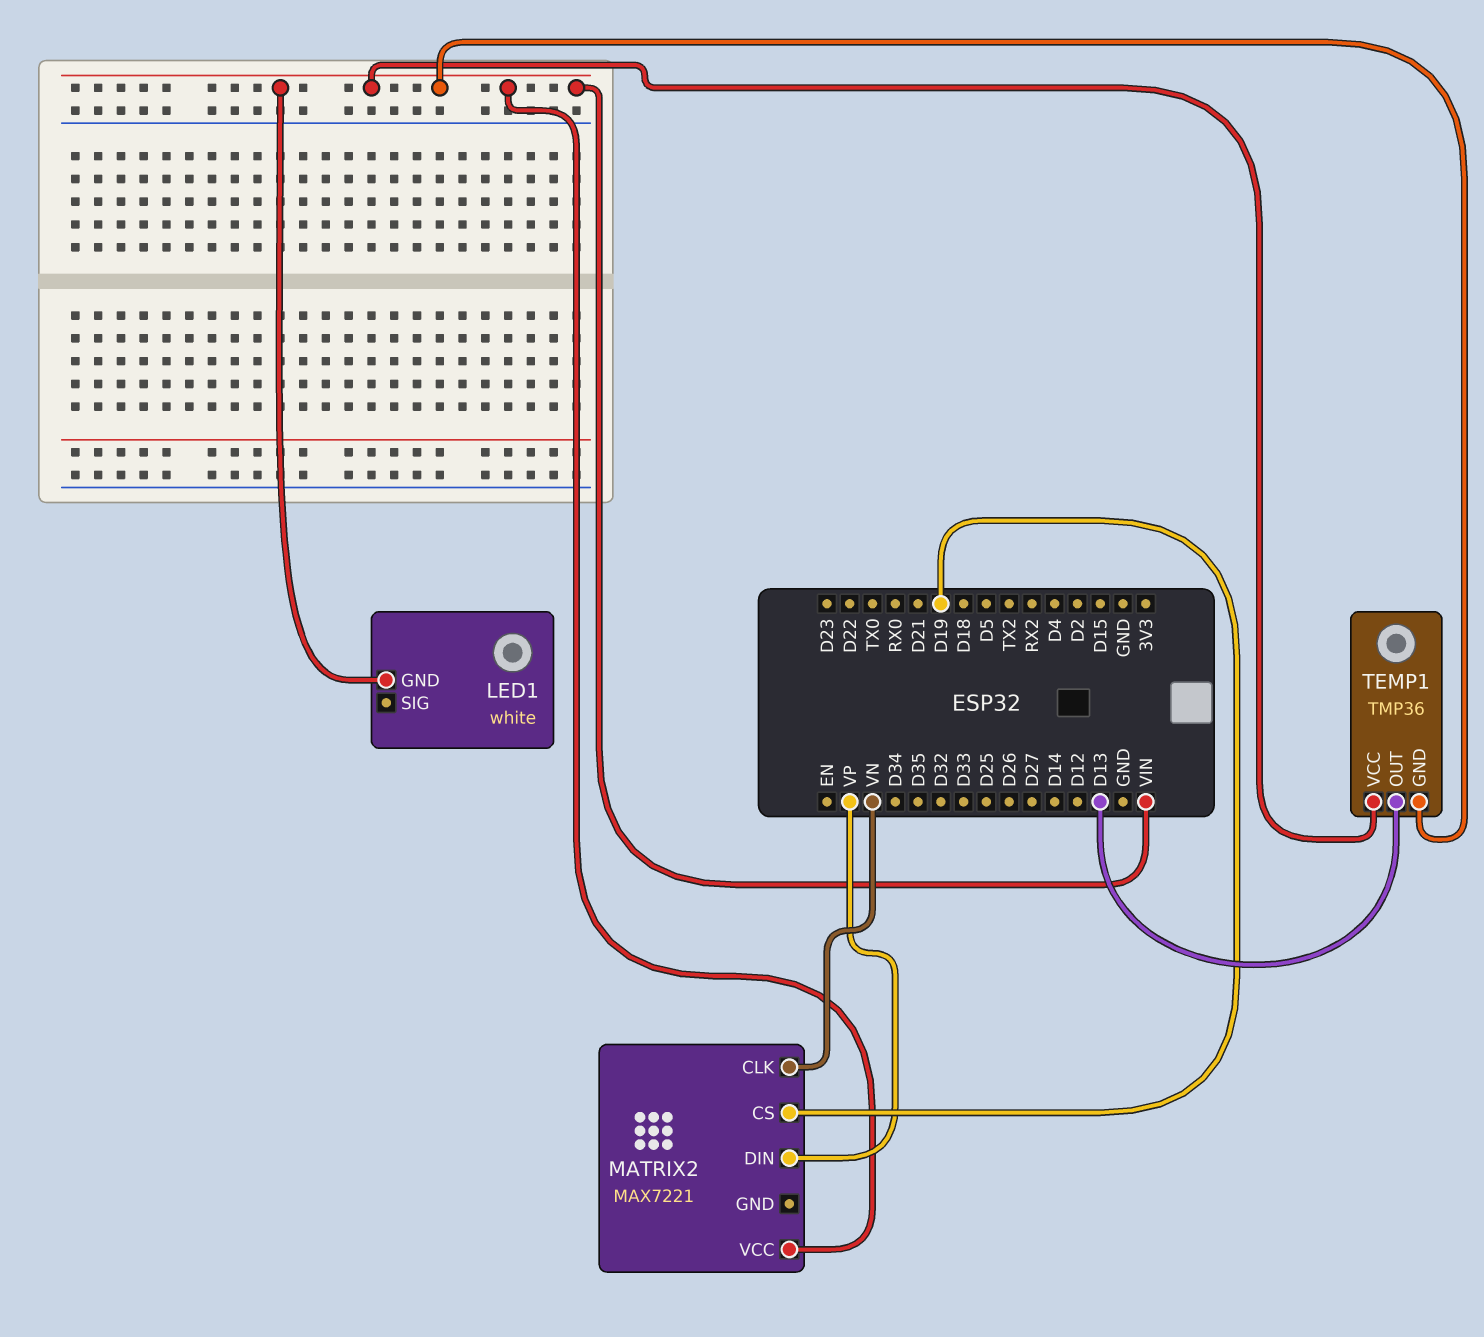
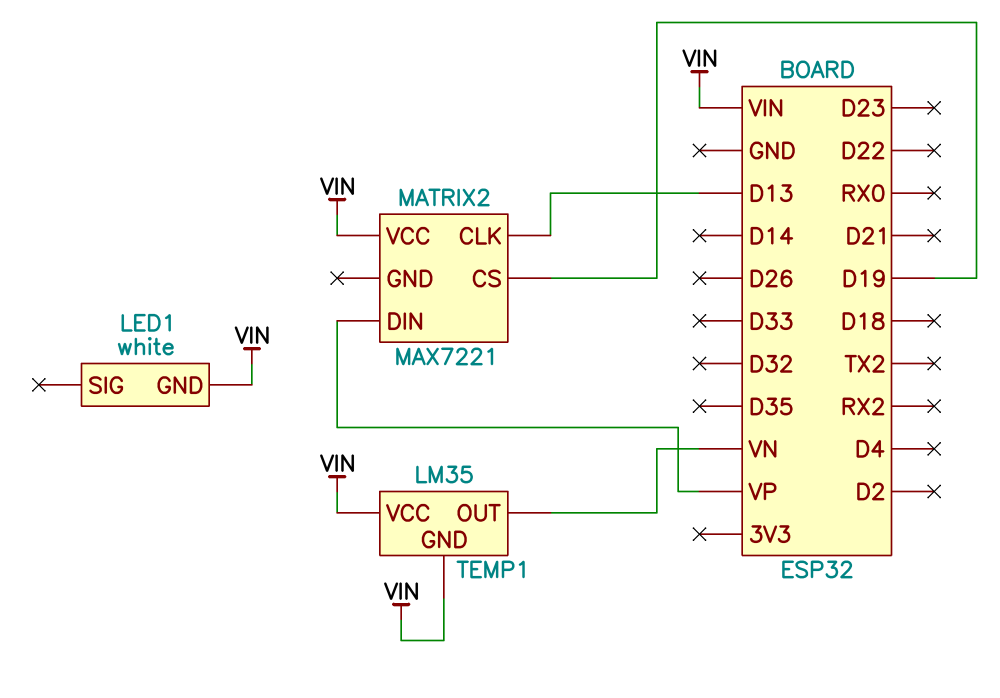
MATRIX2 pin CLK: VN -> D13
TEMP1: TMP36 -> LM35
TEMP1 pin OUT: D13 -> VN

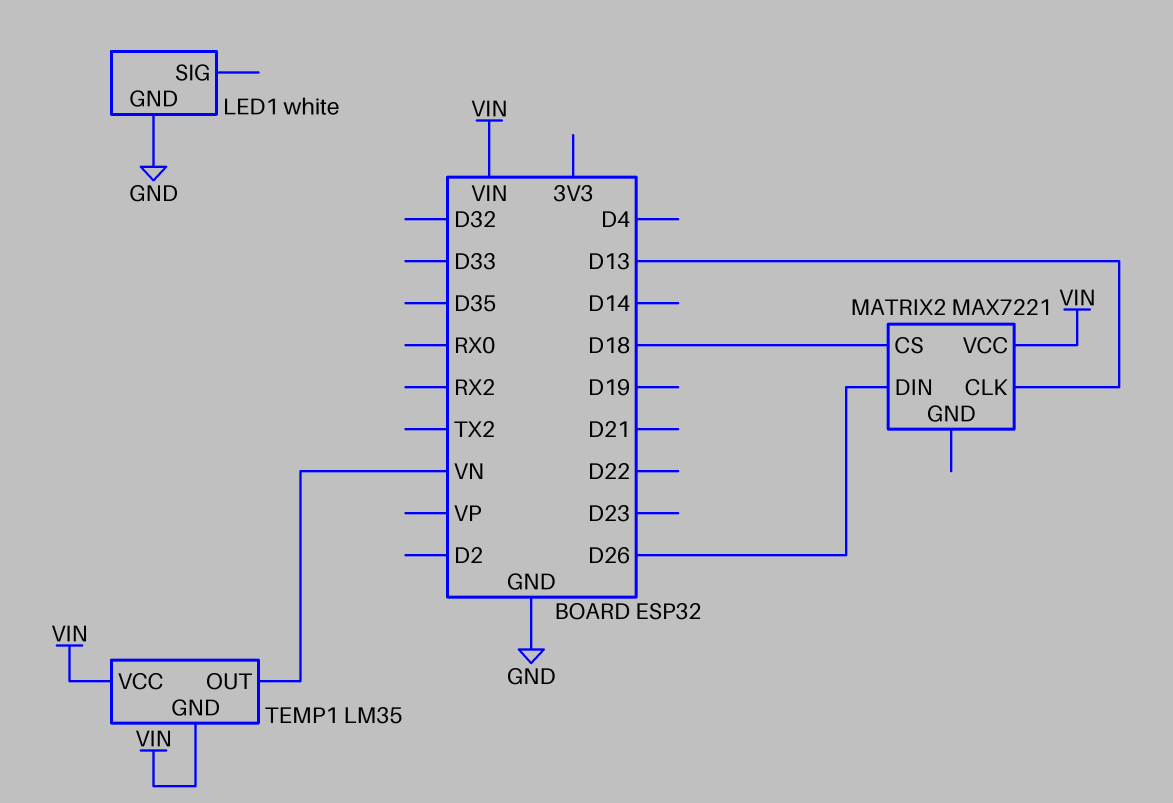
LED1 pin GND: VIN -> GND
MATRIX2 pin CS: D19 -> D18
MATRIX2 pin DIN: VP -> D26

